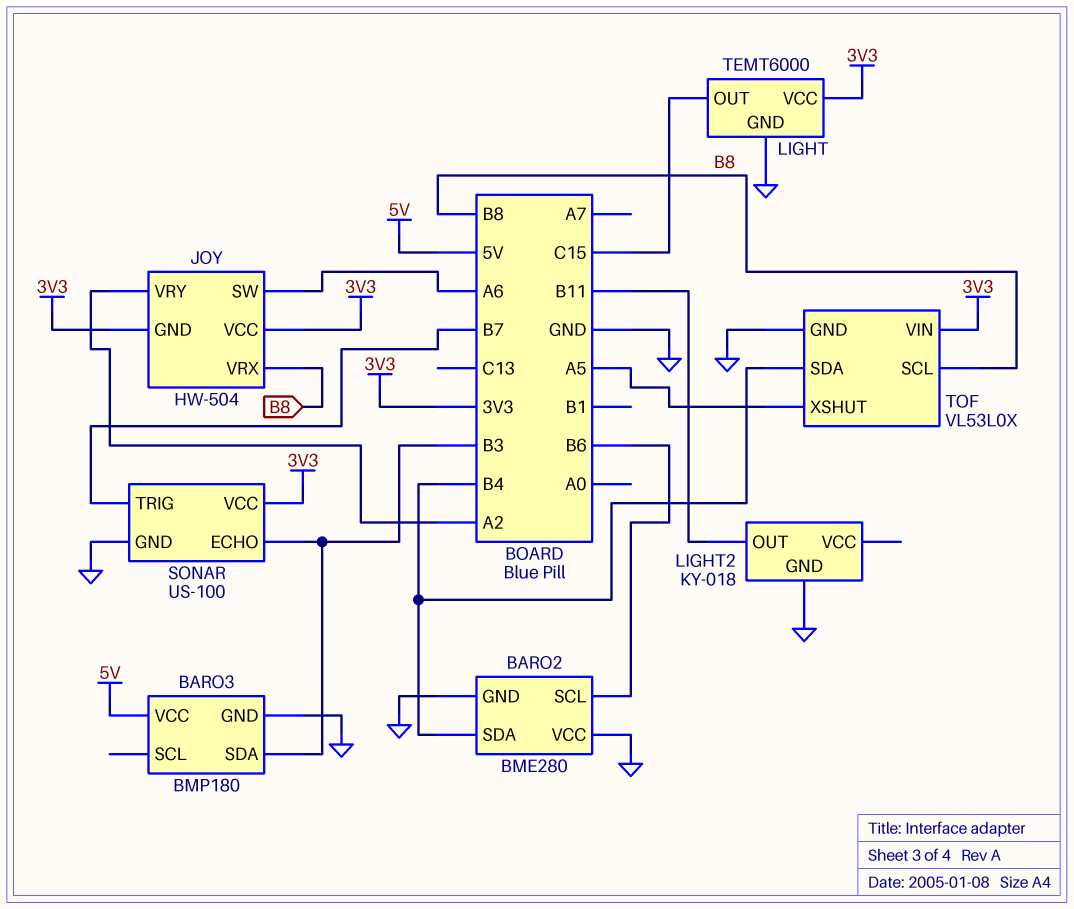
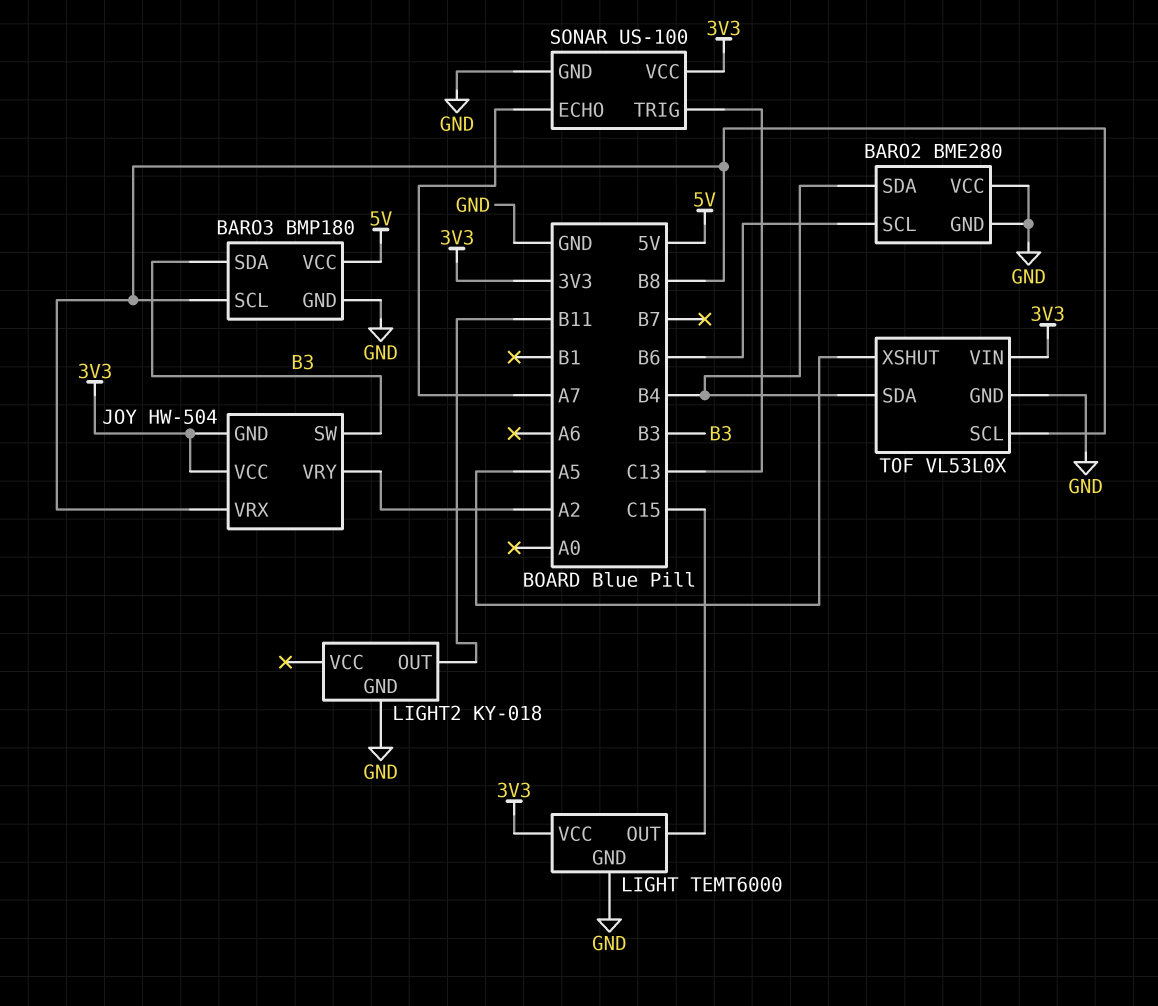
BARO3 pin SCL: none -> B8
JOY pin SW: A6 -> B3
SONAR pin ECHO: B3 -> A7
SONAR pin TRIG: B7 -> C13

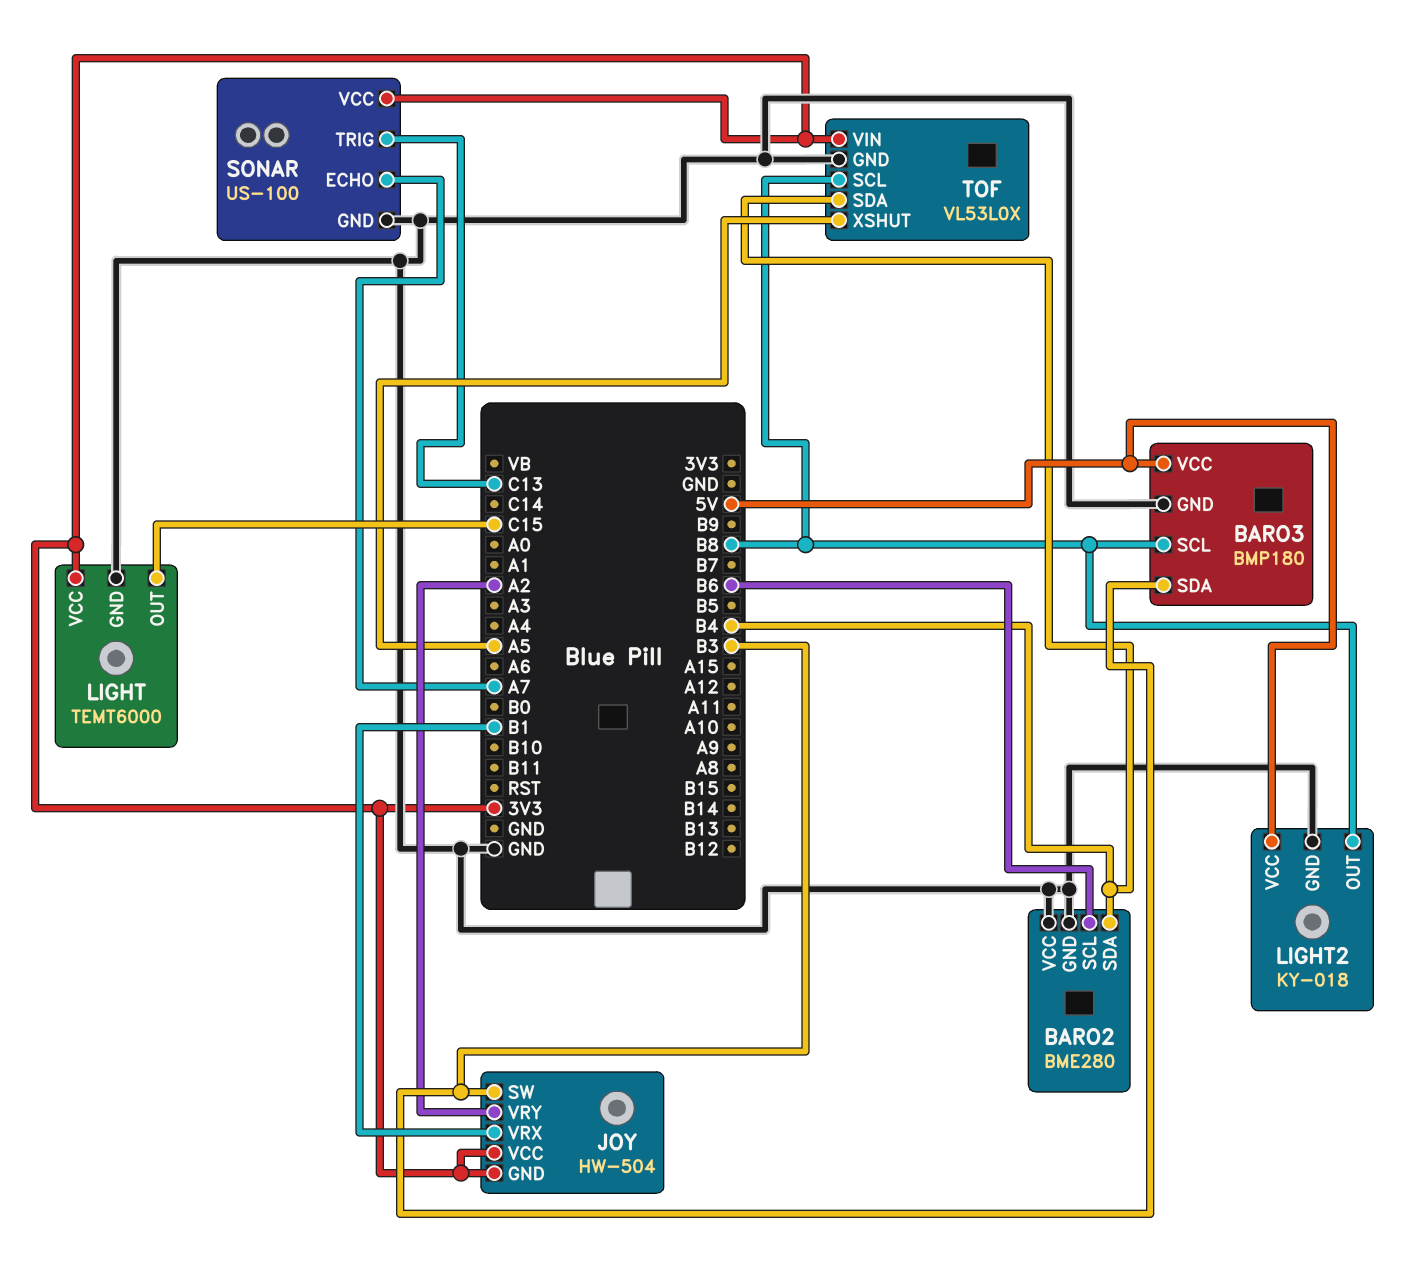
JOY pin VRX: B8 -> B1
LIGHT2 pin OUT: B11 -> B8
LIGHT2 pin VCC: none -> 5V

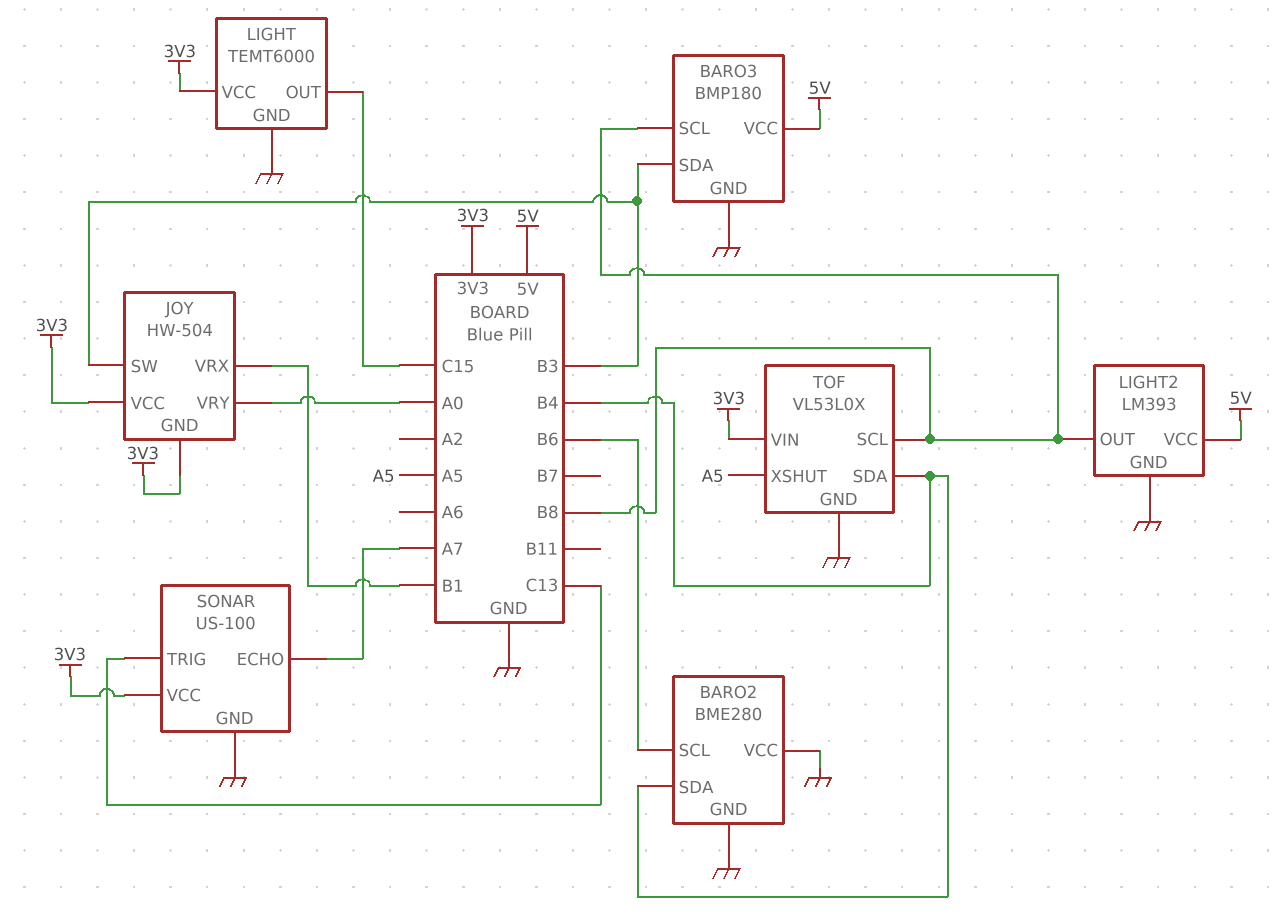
JOY pin VRY: A2 -> A0
LIGHT2: KY-018 -> LM393

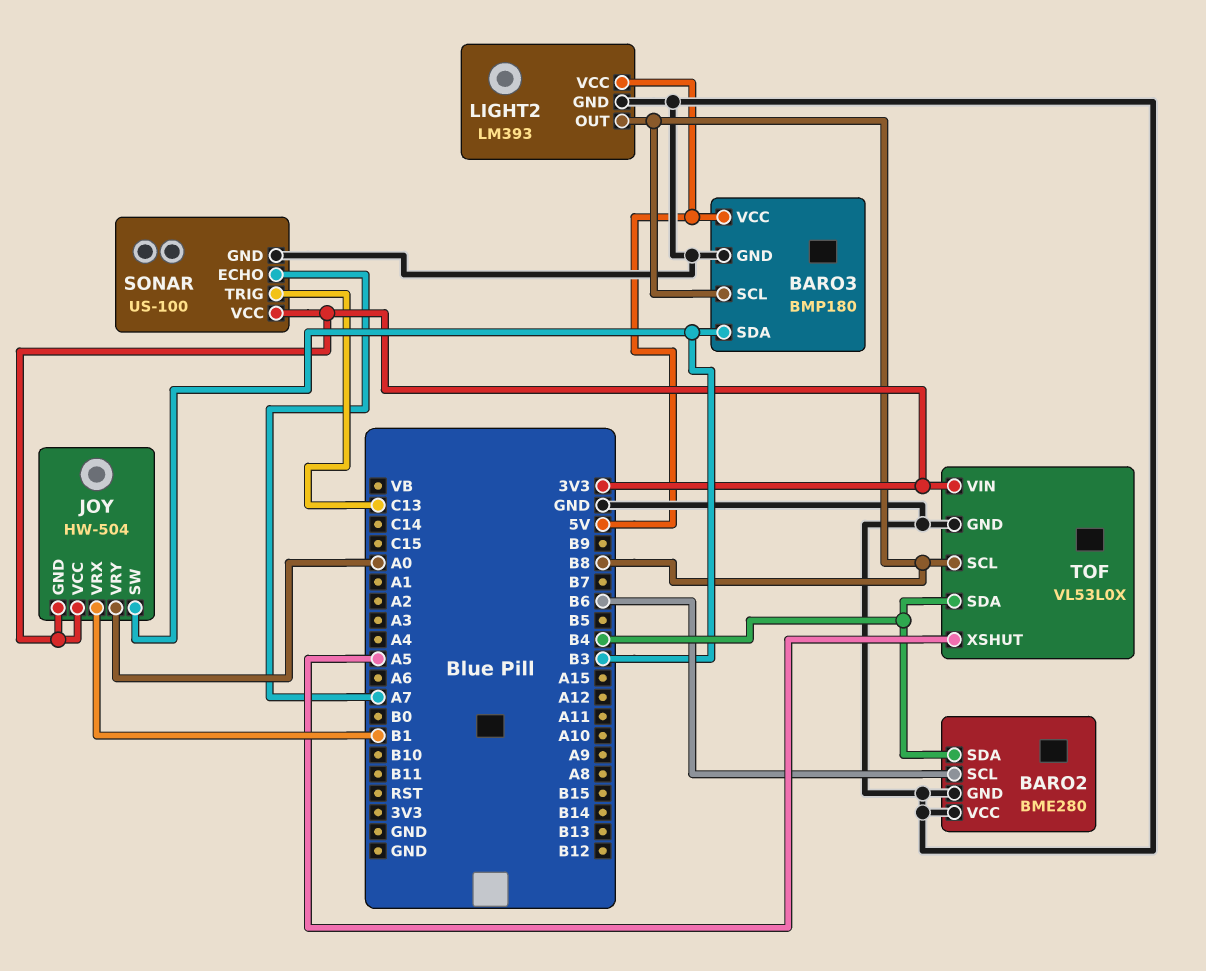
LIGHT: TEMT6000 -> none
LIGHT pin GND: GND -> none
LIGHT pin OUT: C15 -> none
LIGHT pin VCC: 3V3 -> none

